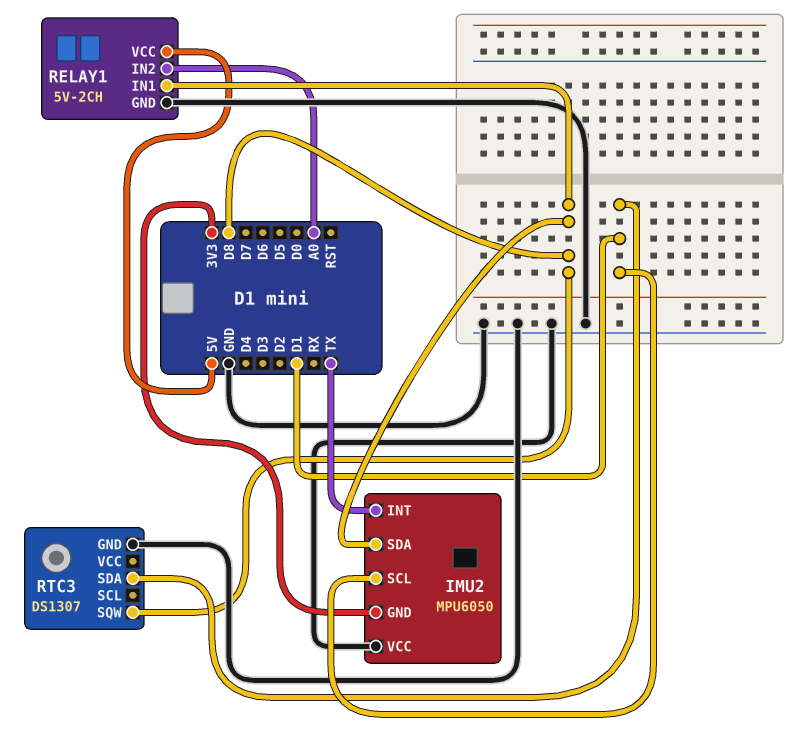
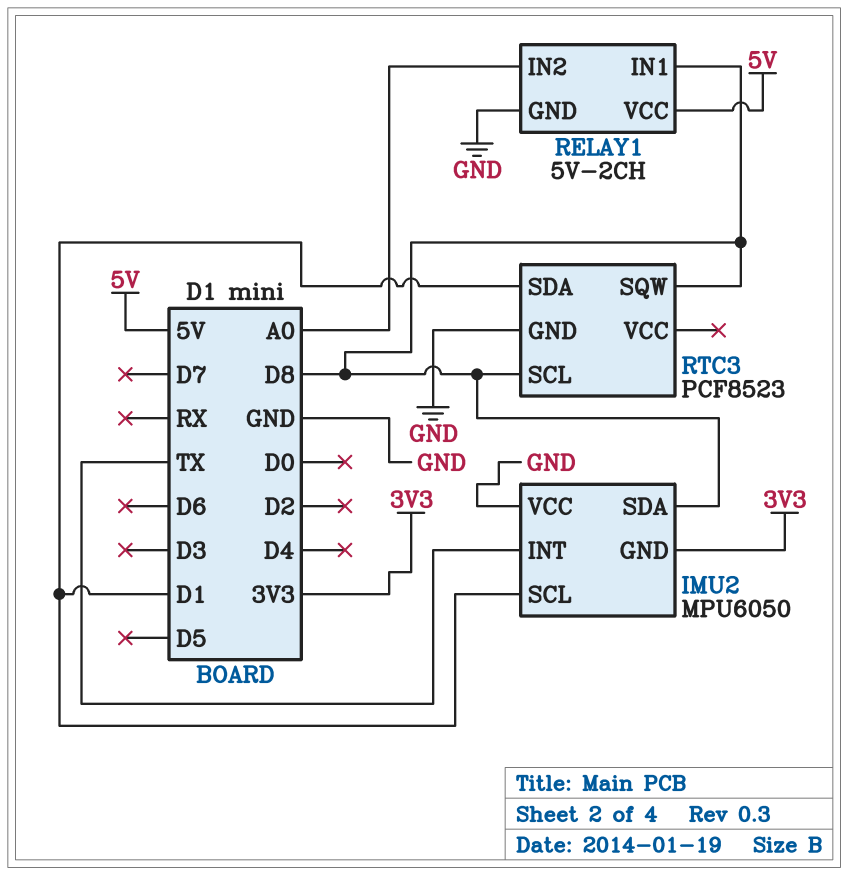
RTC3: DS1307 -> PCF8523
RTC3 pin SCL: none -> D8

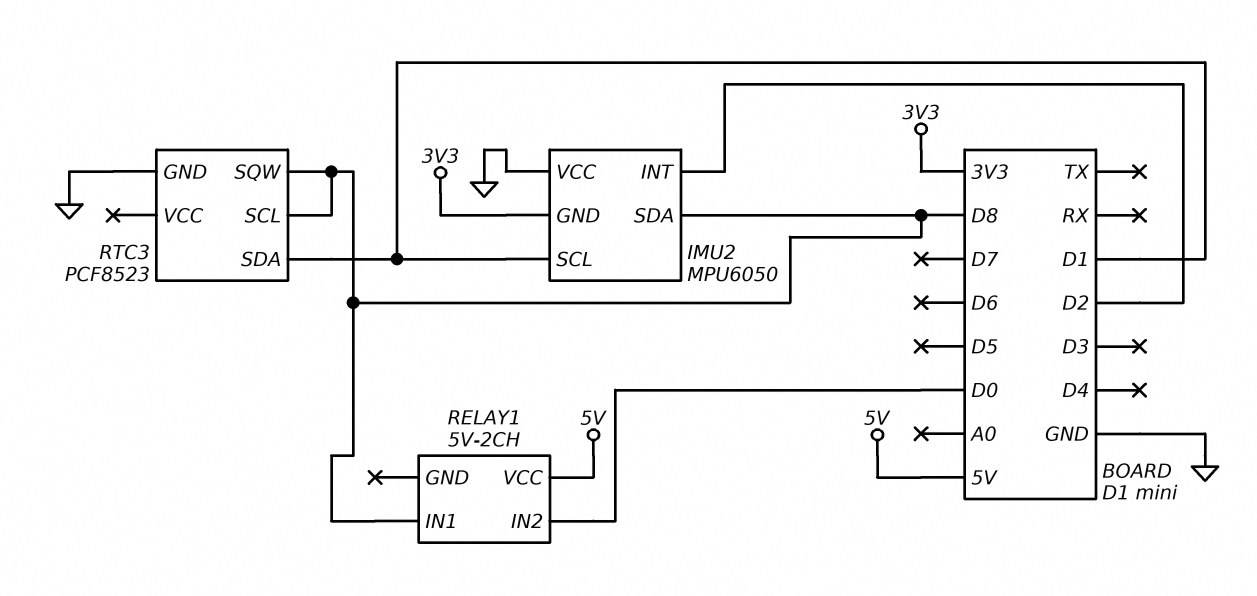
IMU2 pin INT: TX -> D2
RELAY1 pin GND: GND -> none
RELAY1 pin IN2: A0 -> D0

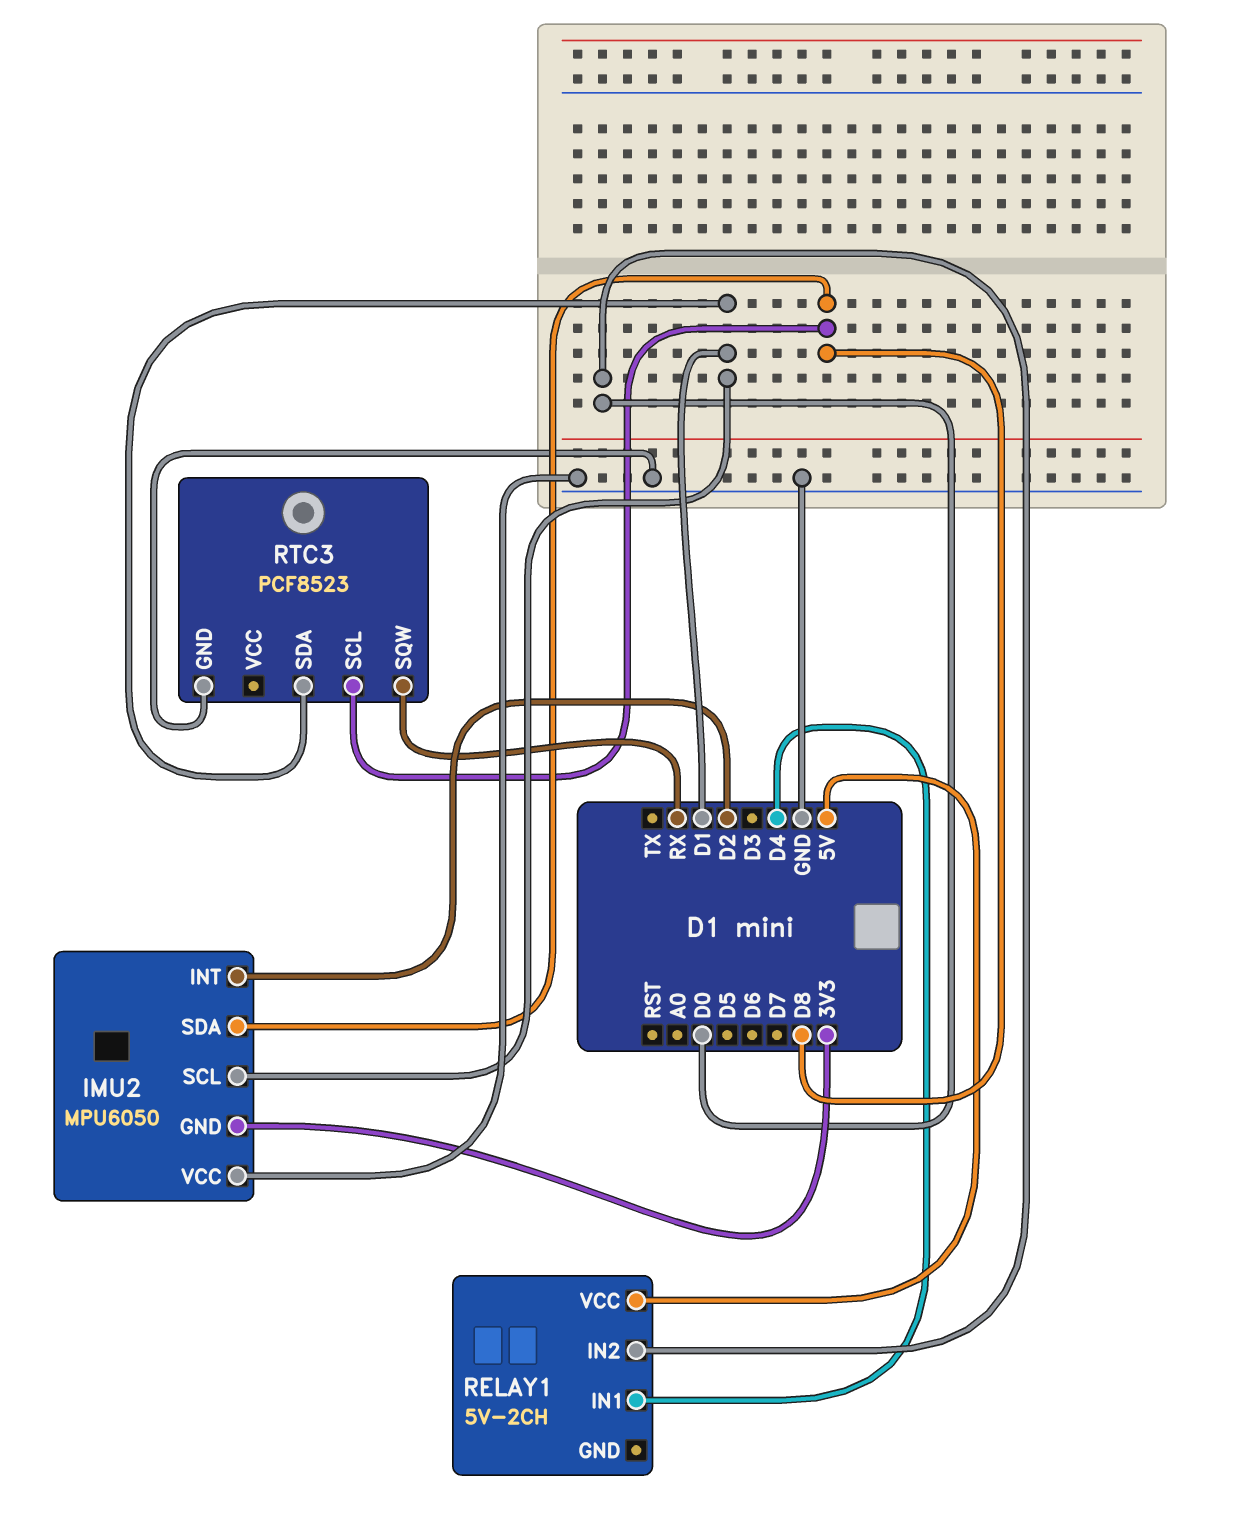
RELAY1 pin IN1: D8 -> D4
RTC3 pin SQW: D8 -> RX

